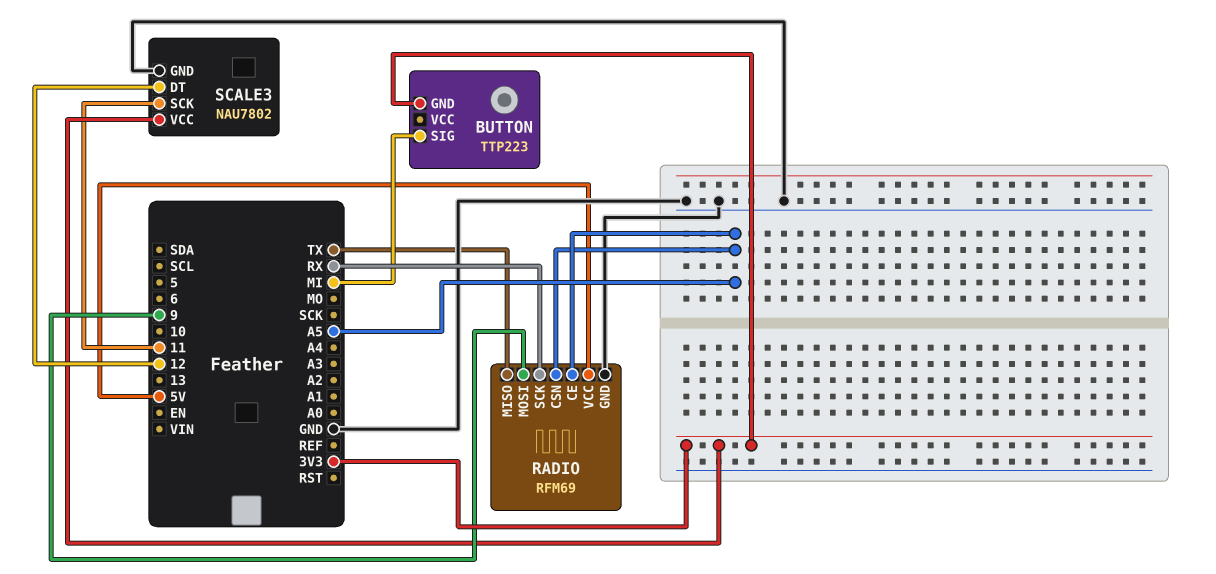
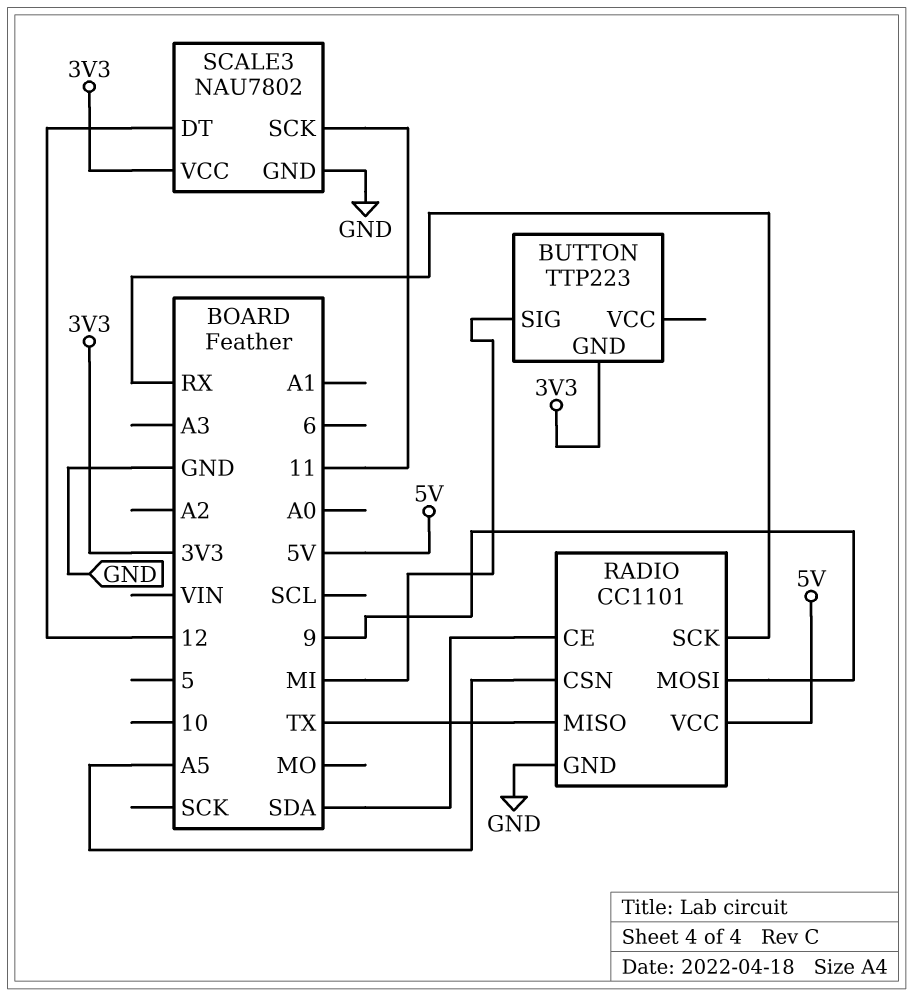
RADIO: RFM69 -> CC1101
RADIO pin CE: A5 -> SDA

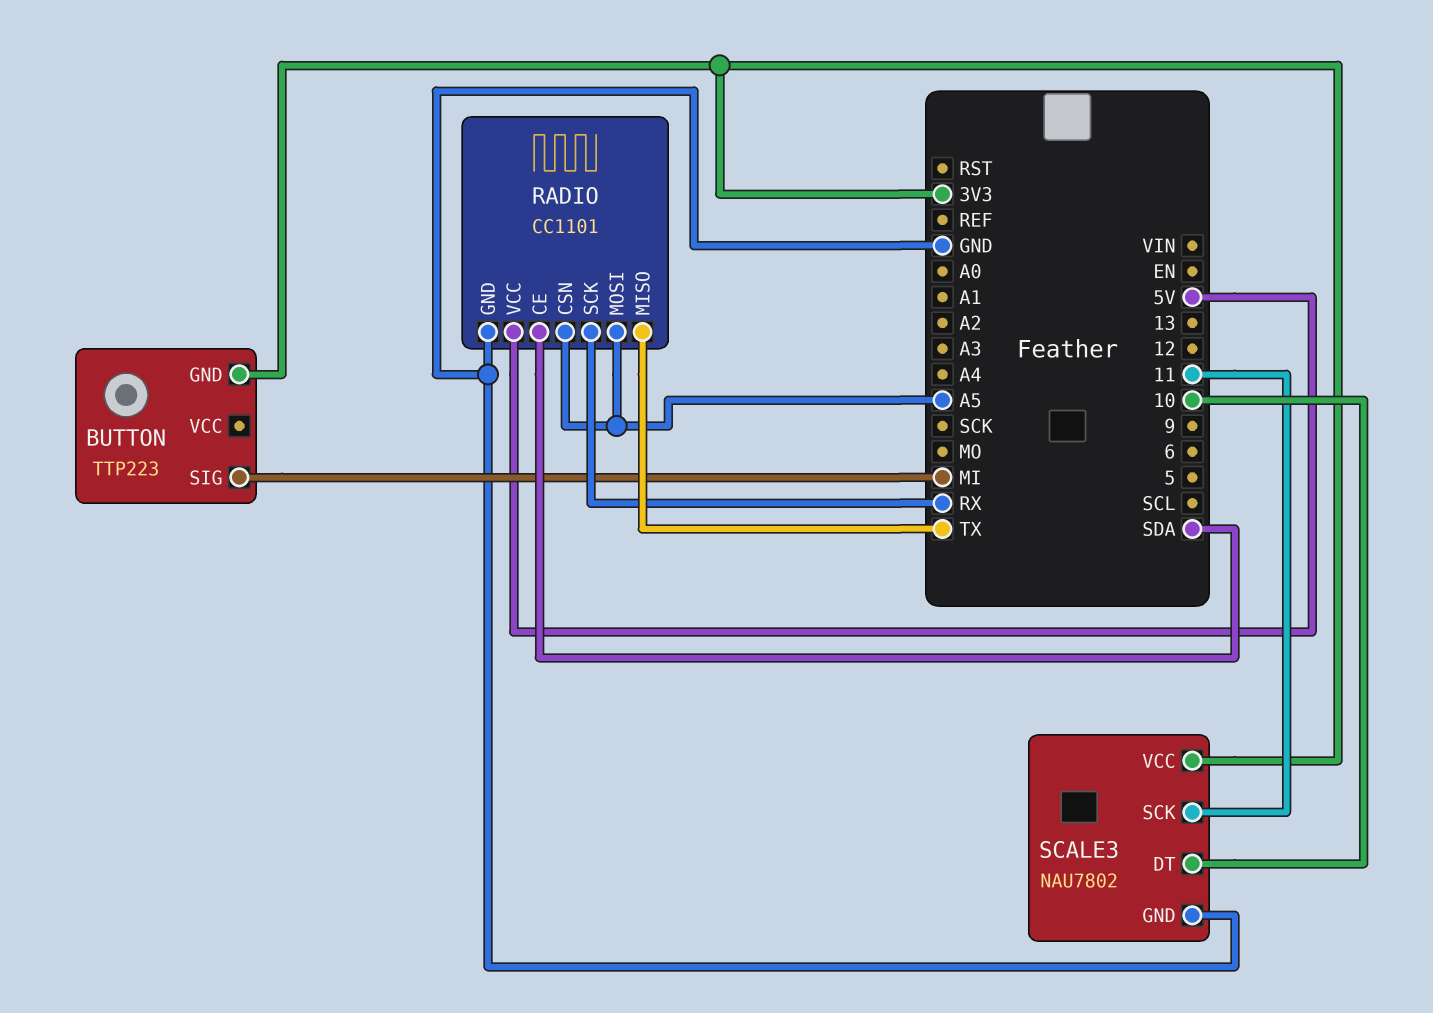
RADIO pin MOSI: 9 -> A5
SCALE3 pin DT: 12 -> 10

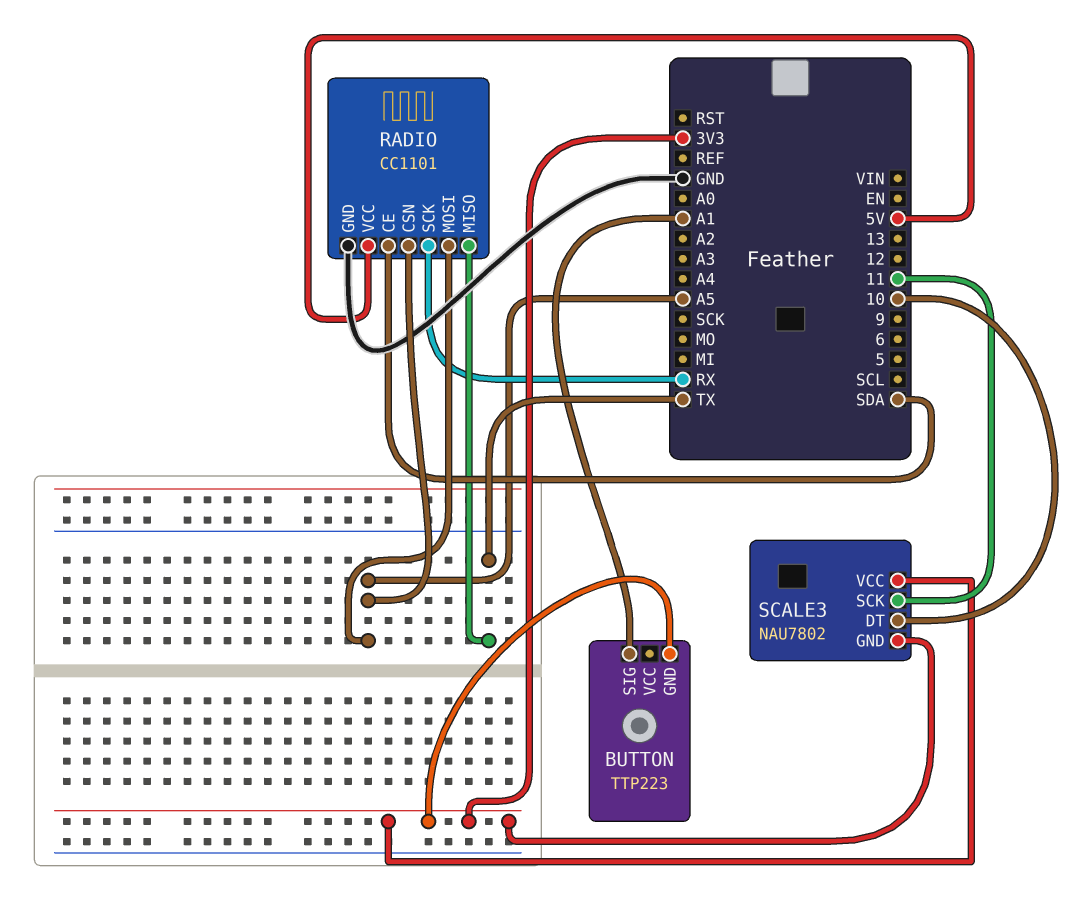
BUTTON pin SIG: MI -> A1
SCALE3 pin GND: GND -> 3V3

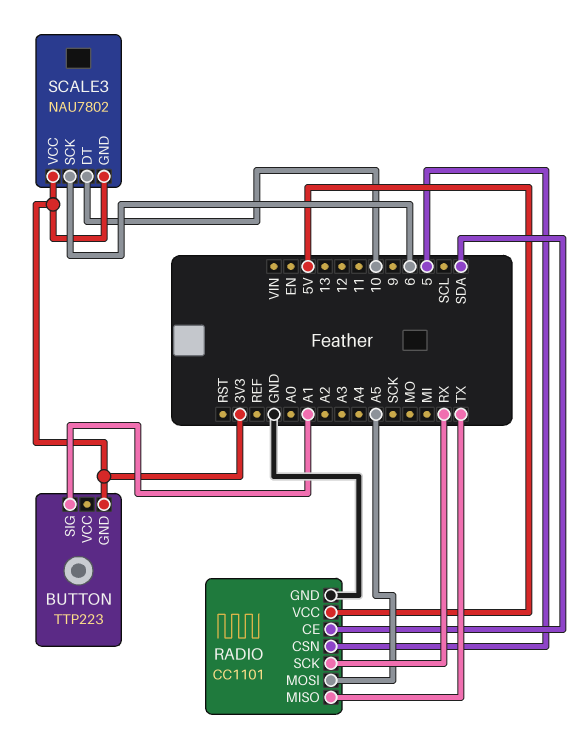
RADIO pin CSN: A5 -> 5
SCALE3 pin SCK: 11 -> 6

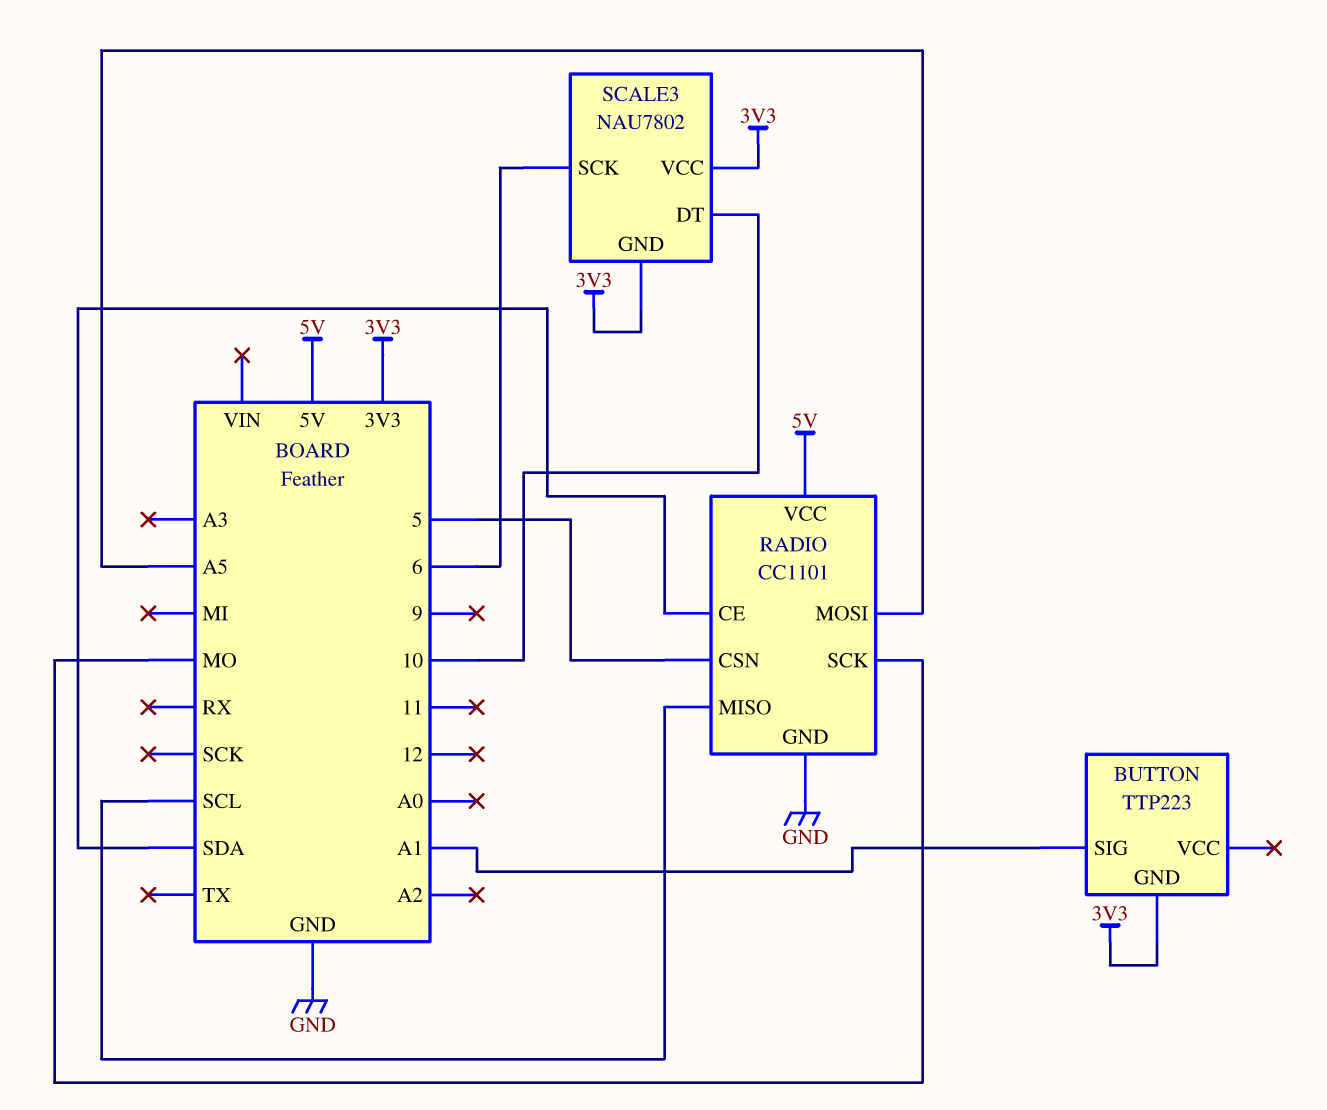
RADIO pin MISO: TX -> SCL
RADIO pin SCK: RX -> MO

